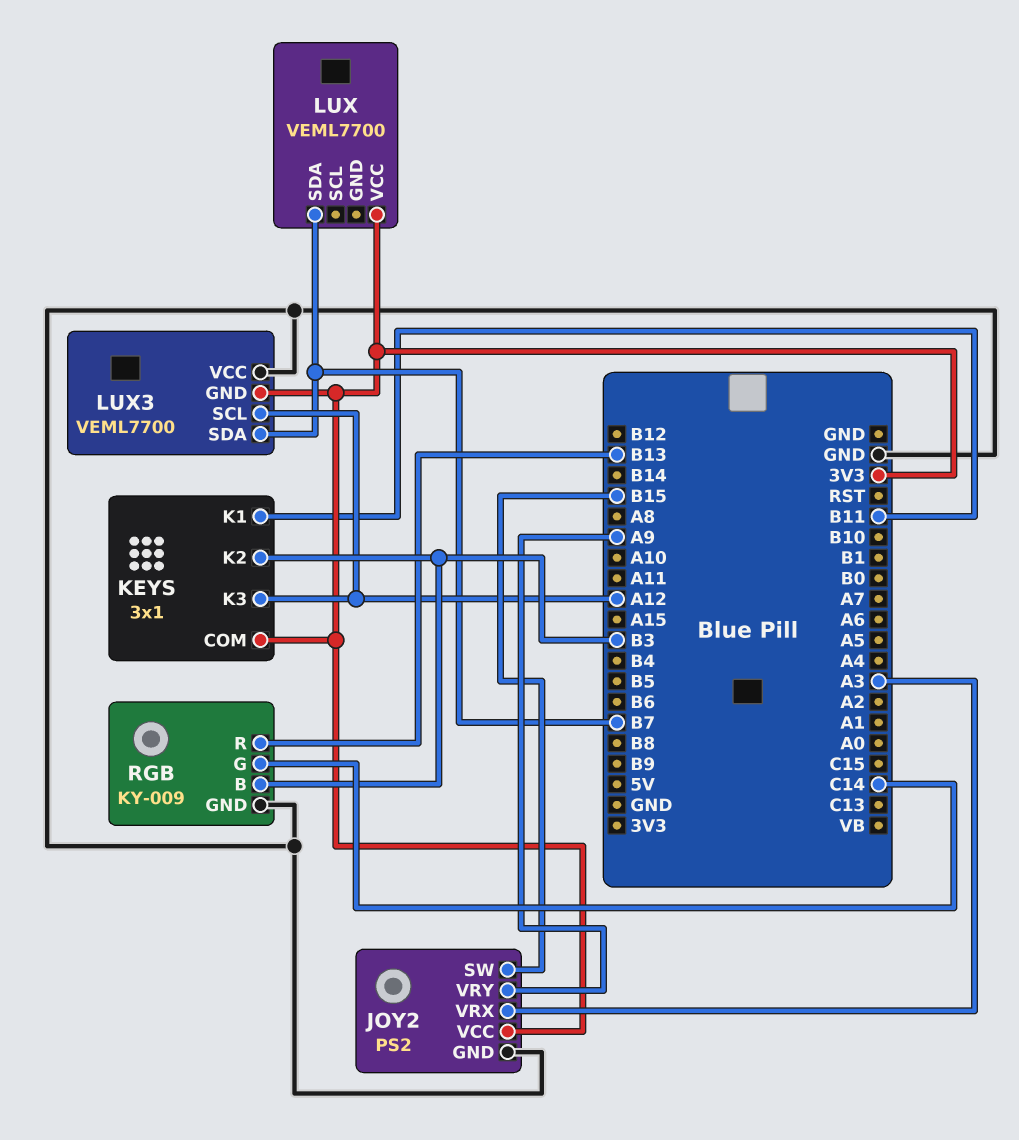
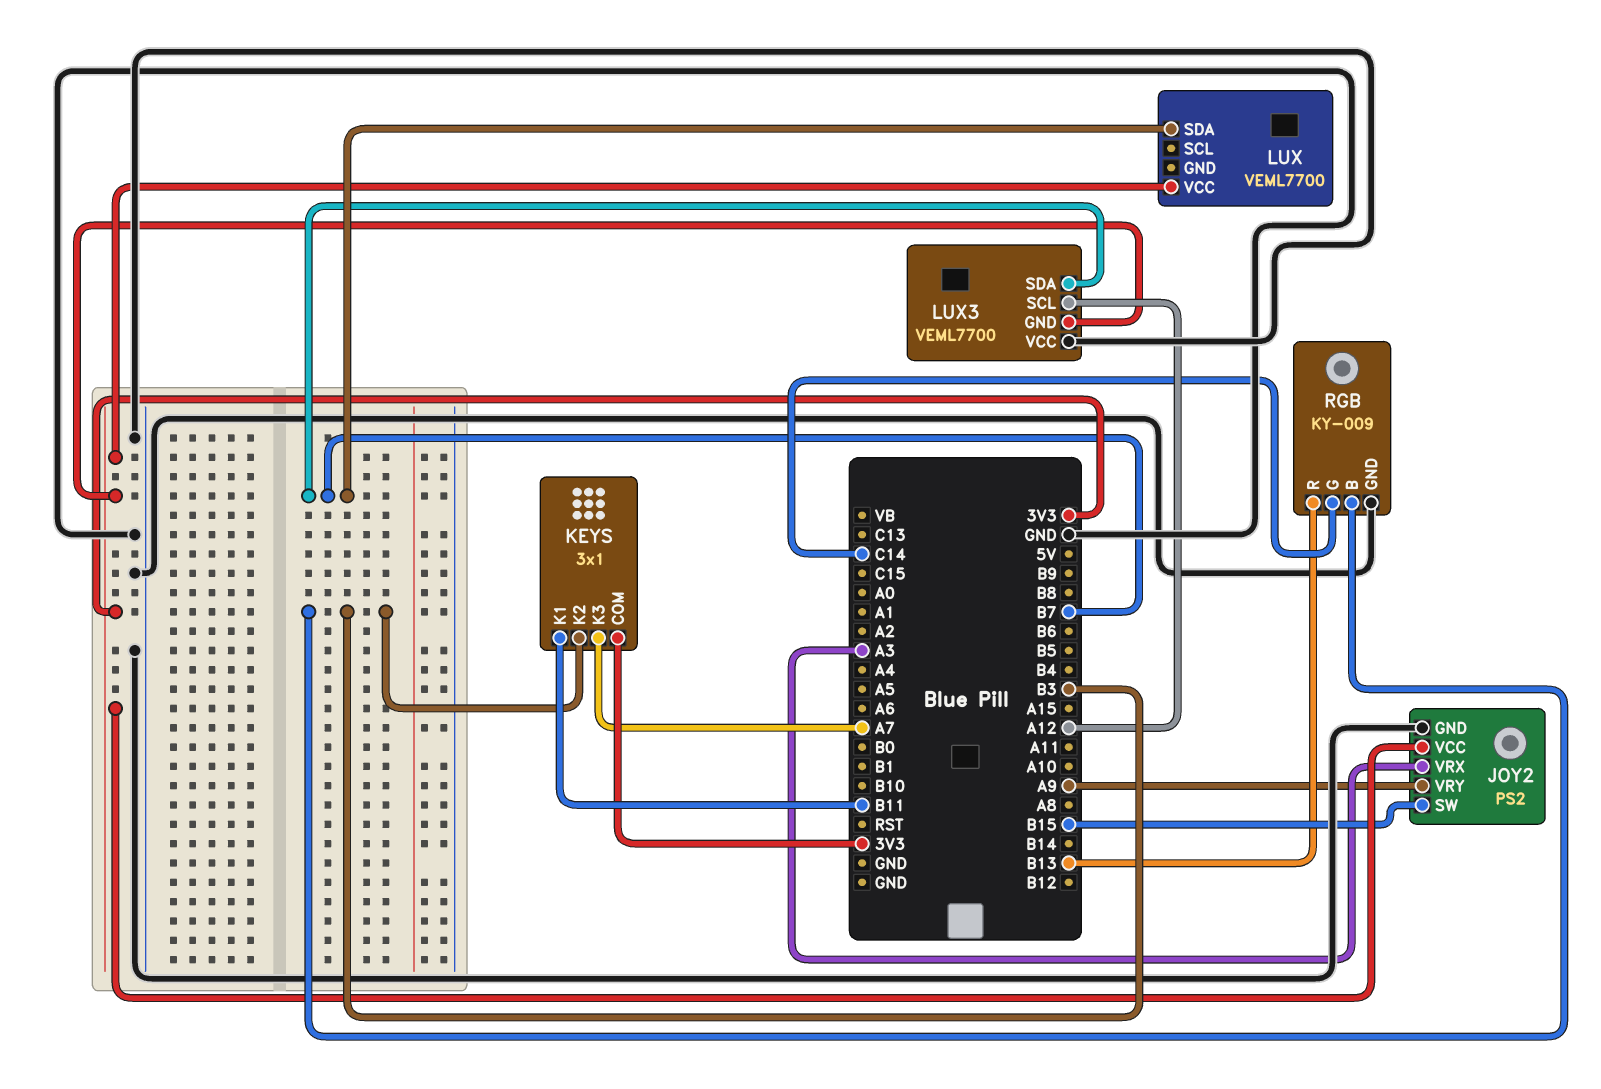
KEYS pin K3: A12 -> A7

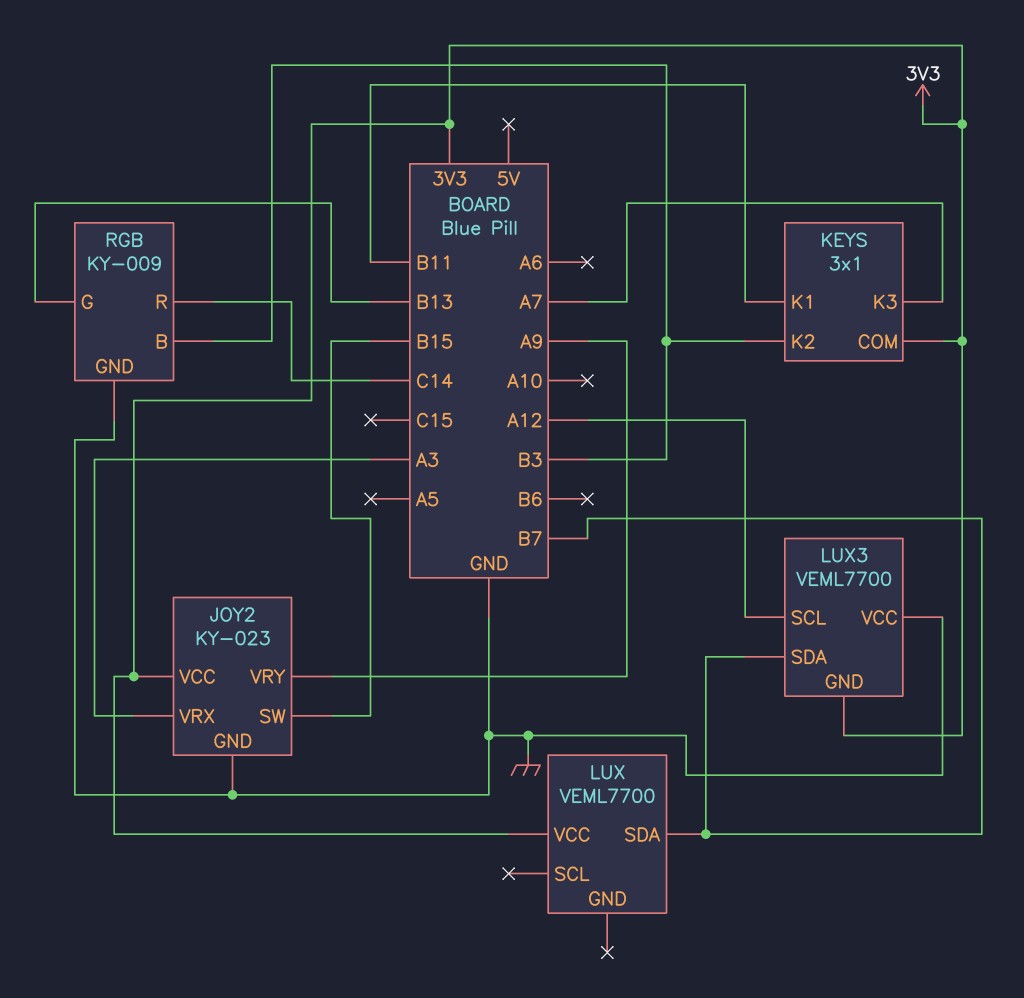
JOY2: PS2 -> KY-023
RGB pin G: C14 -> B13
RGB pin R: B13 -> C14

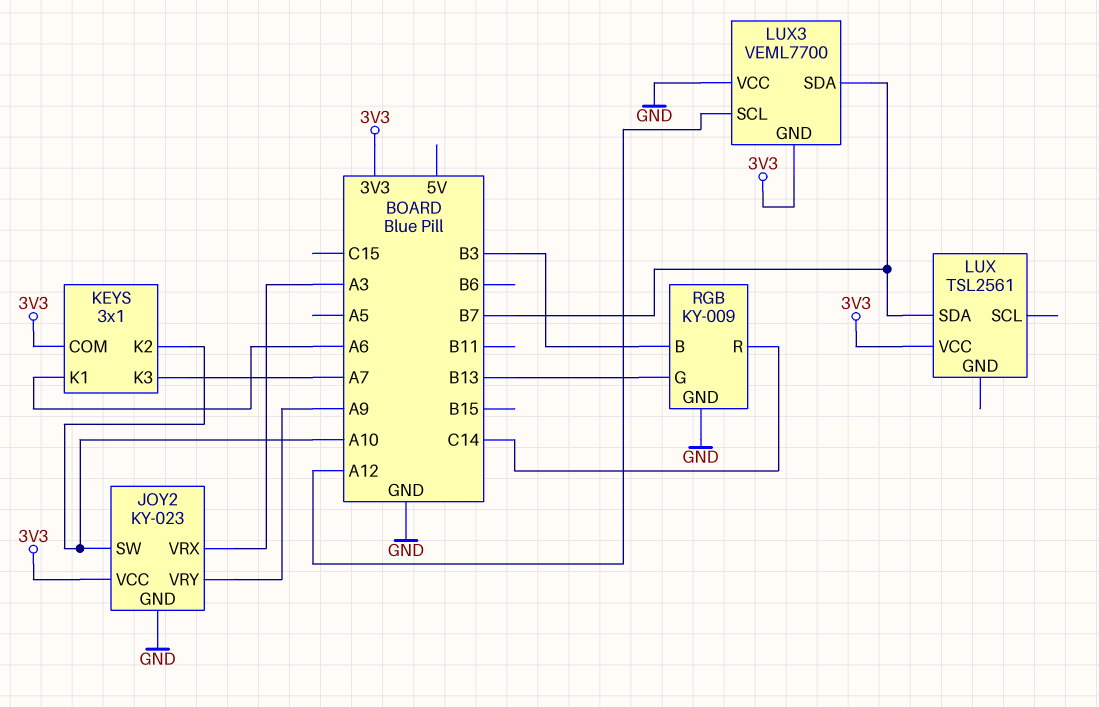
JOY2 pin SW: B15 -> A10
KEYS pin K1: B11 -> A6
KEYS pin K2: B3 -> A10
LUX: VEML7700 -> TSL2561

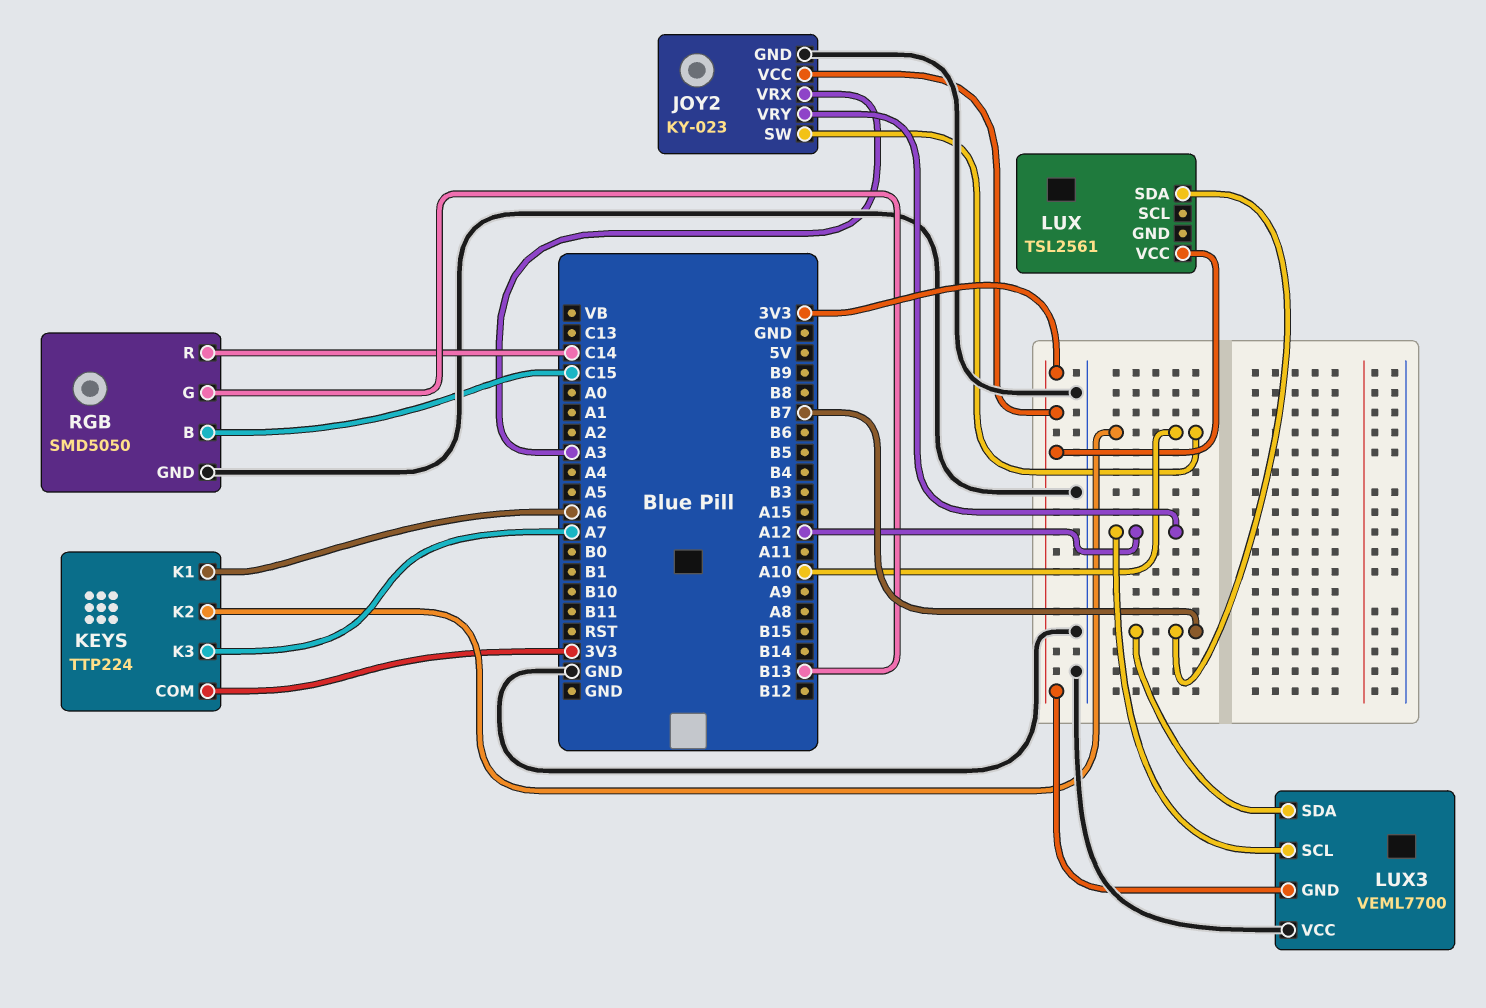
JOY2 pin VRY: A9 -> A12
KEYS: 3x1 -> TTP224
RGB: KY-009 -> SMD5050
RGB pin B: B3 -> C15

